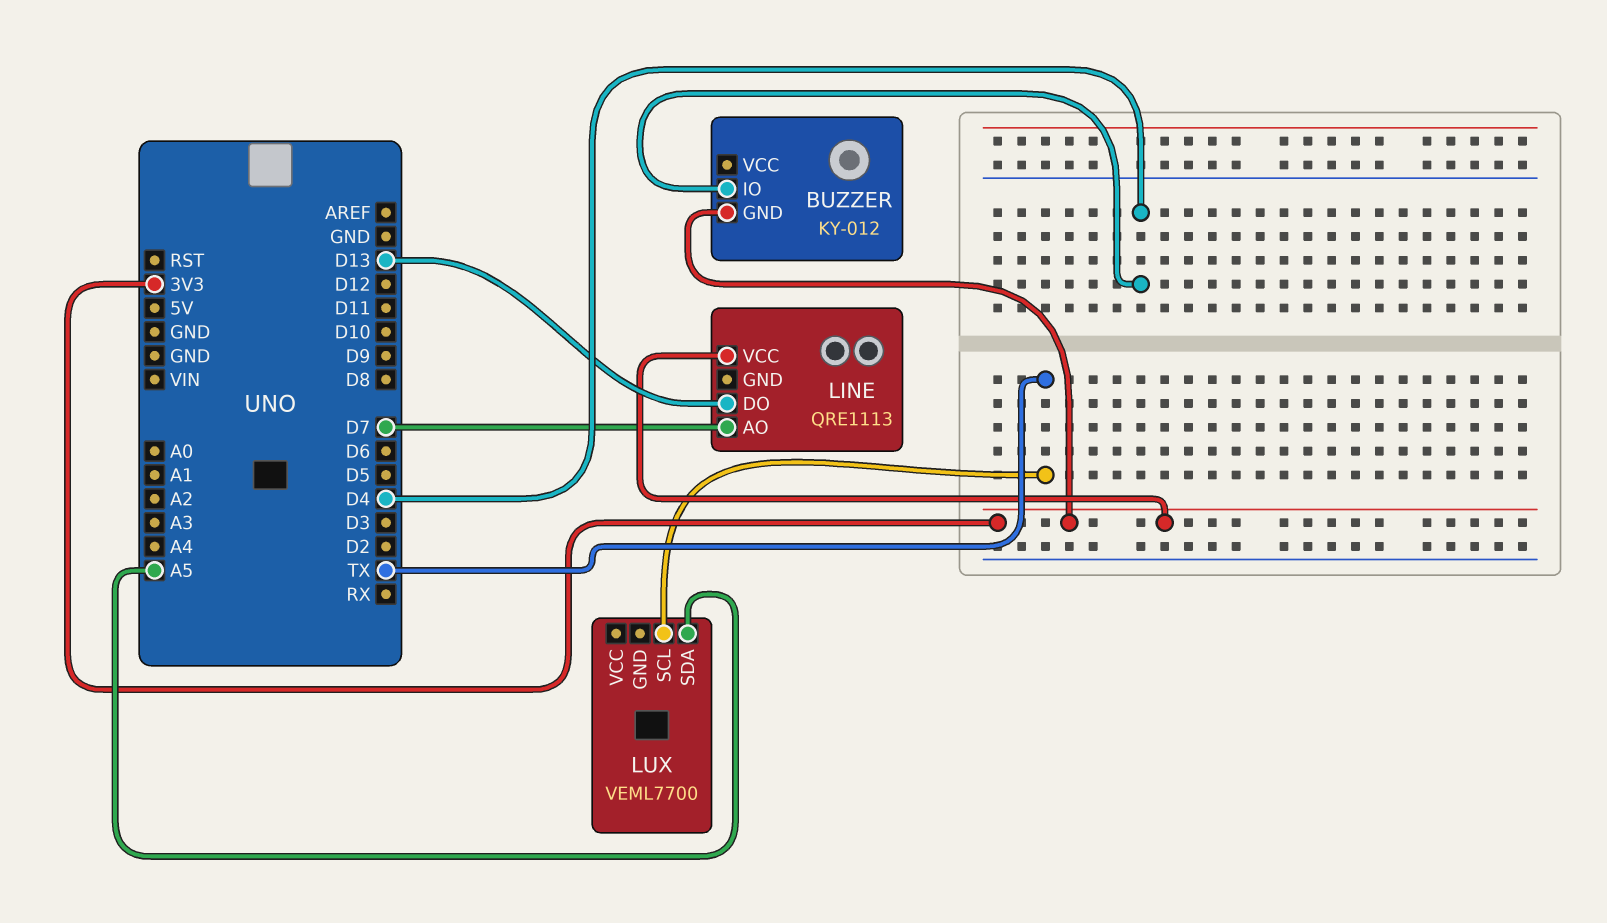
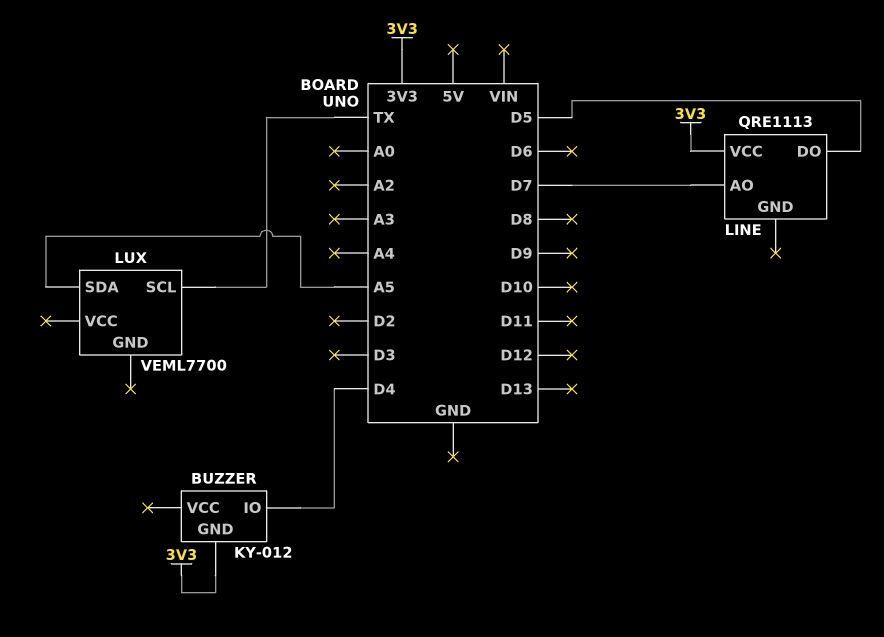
LINE pin DO: D13 -> D5

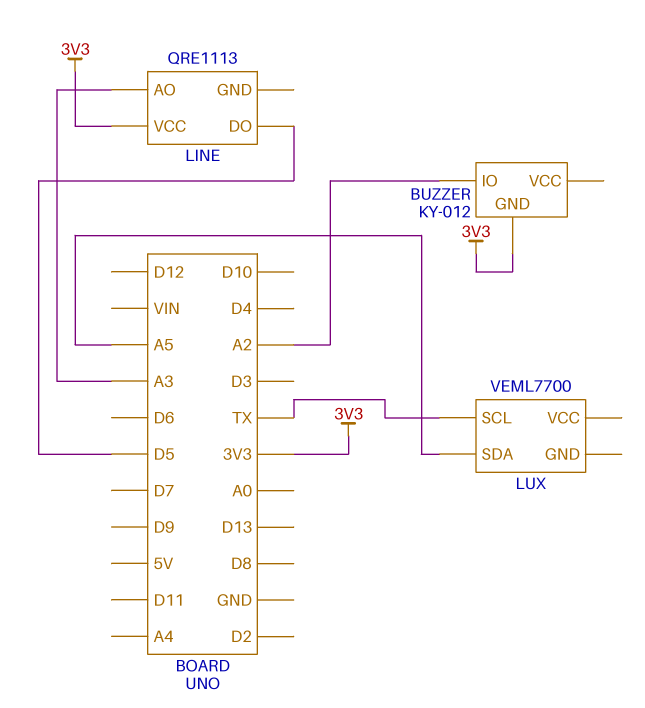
BUZZER pin IO: D4 -> A2
LINE pin AO: D7 -> A3

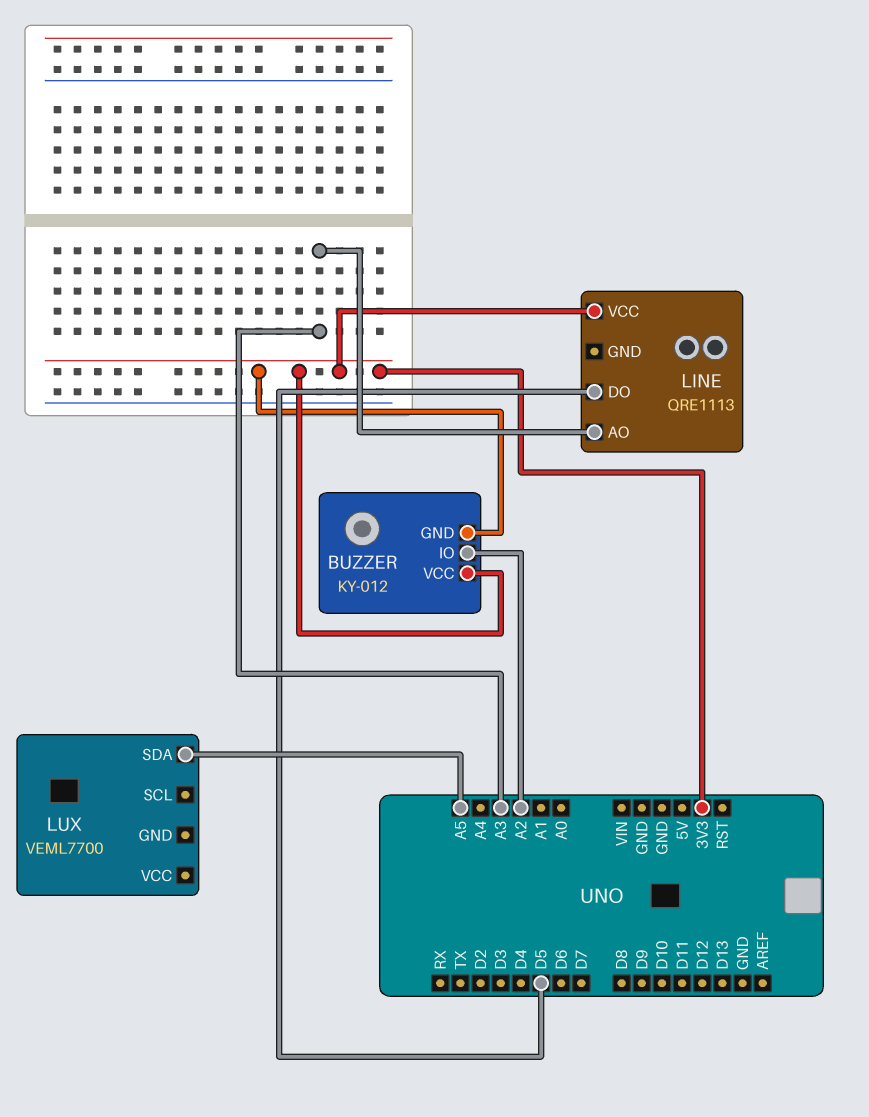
BUZZER pin VCC: none -> 3V3
LUX pin SCL: TX -> none

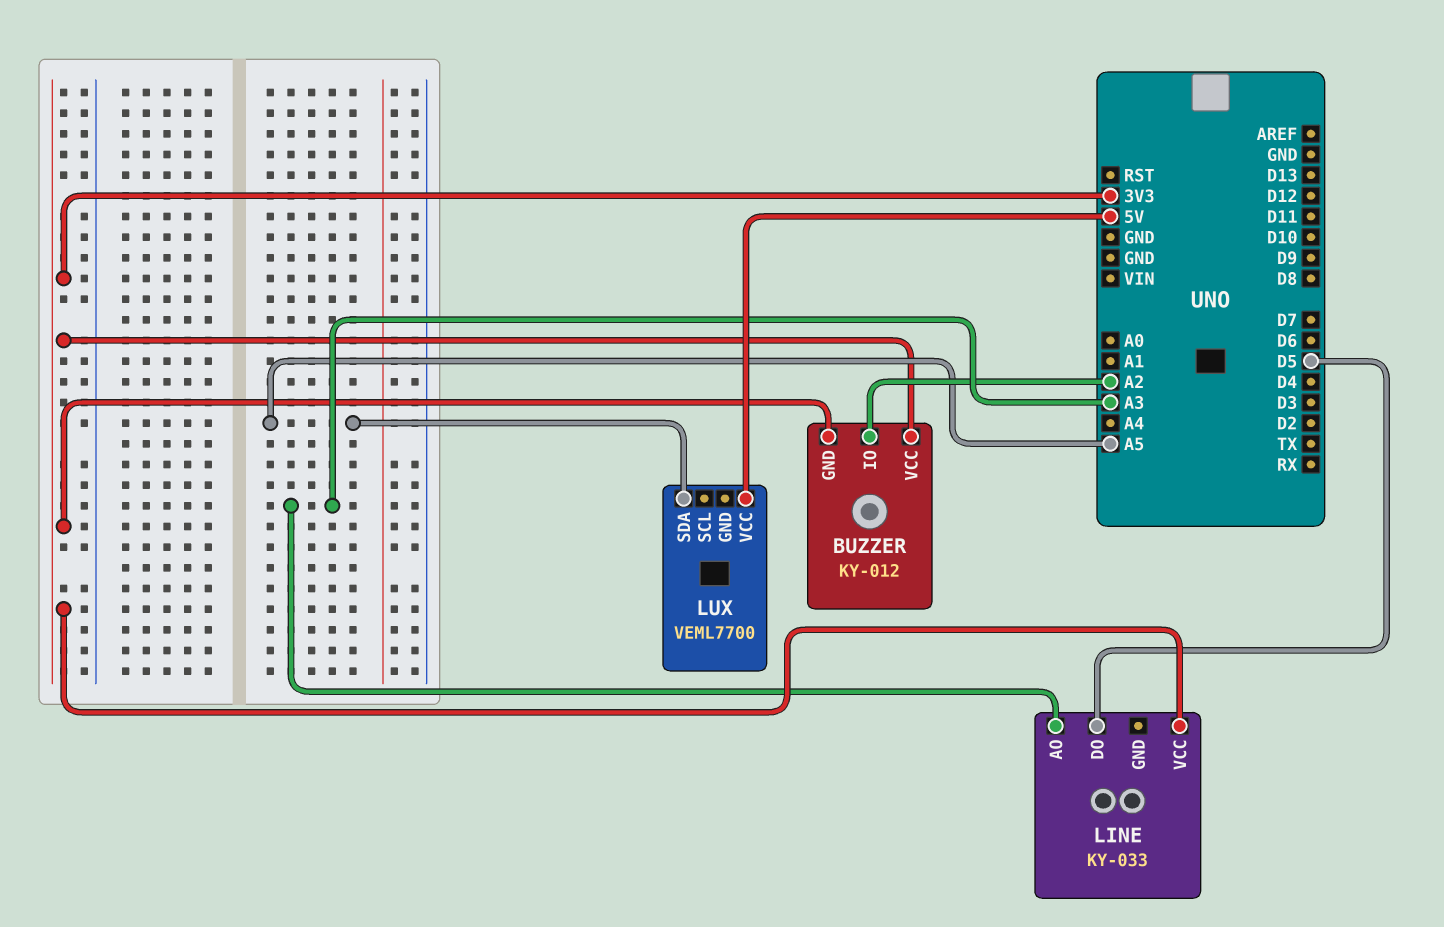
LINE: QRE1113 -> KY-033
LUX pin VCC: none -> 5V

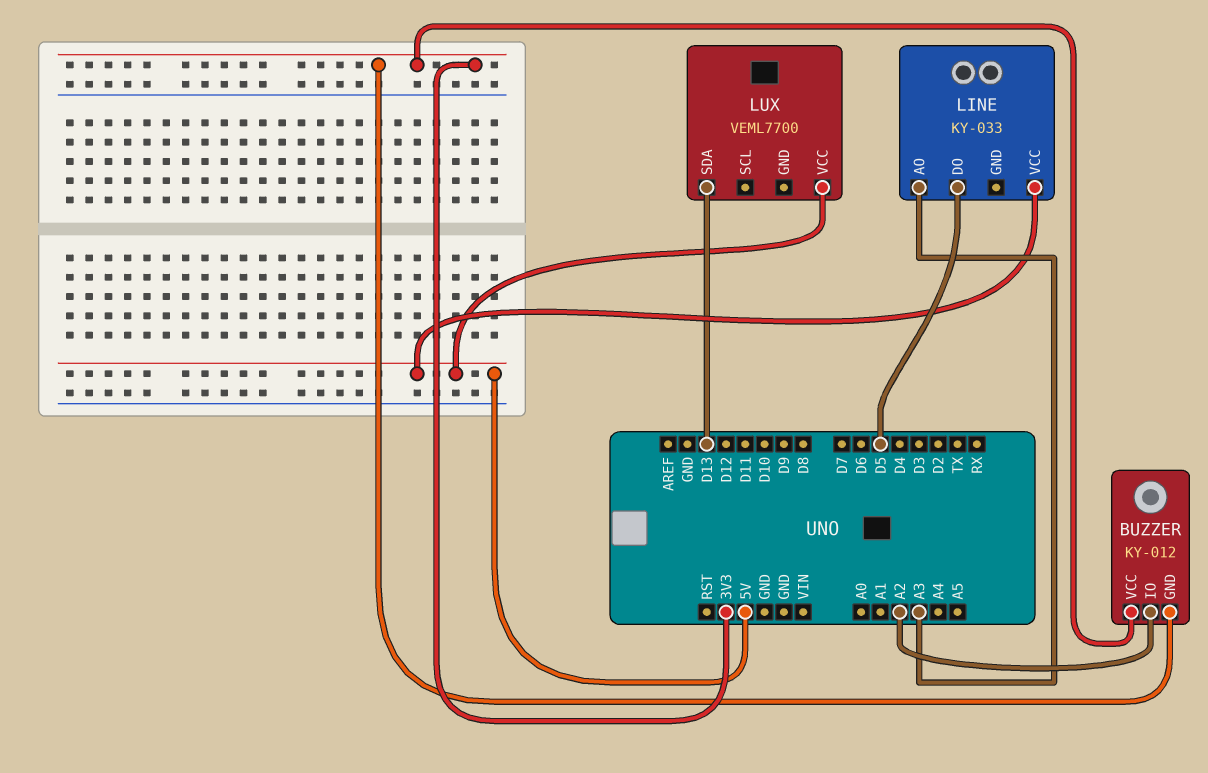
LINE pin VCC: 3V3 -> 5V
LUX pin SDA: A5 -> D13

